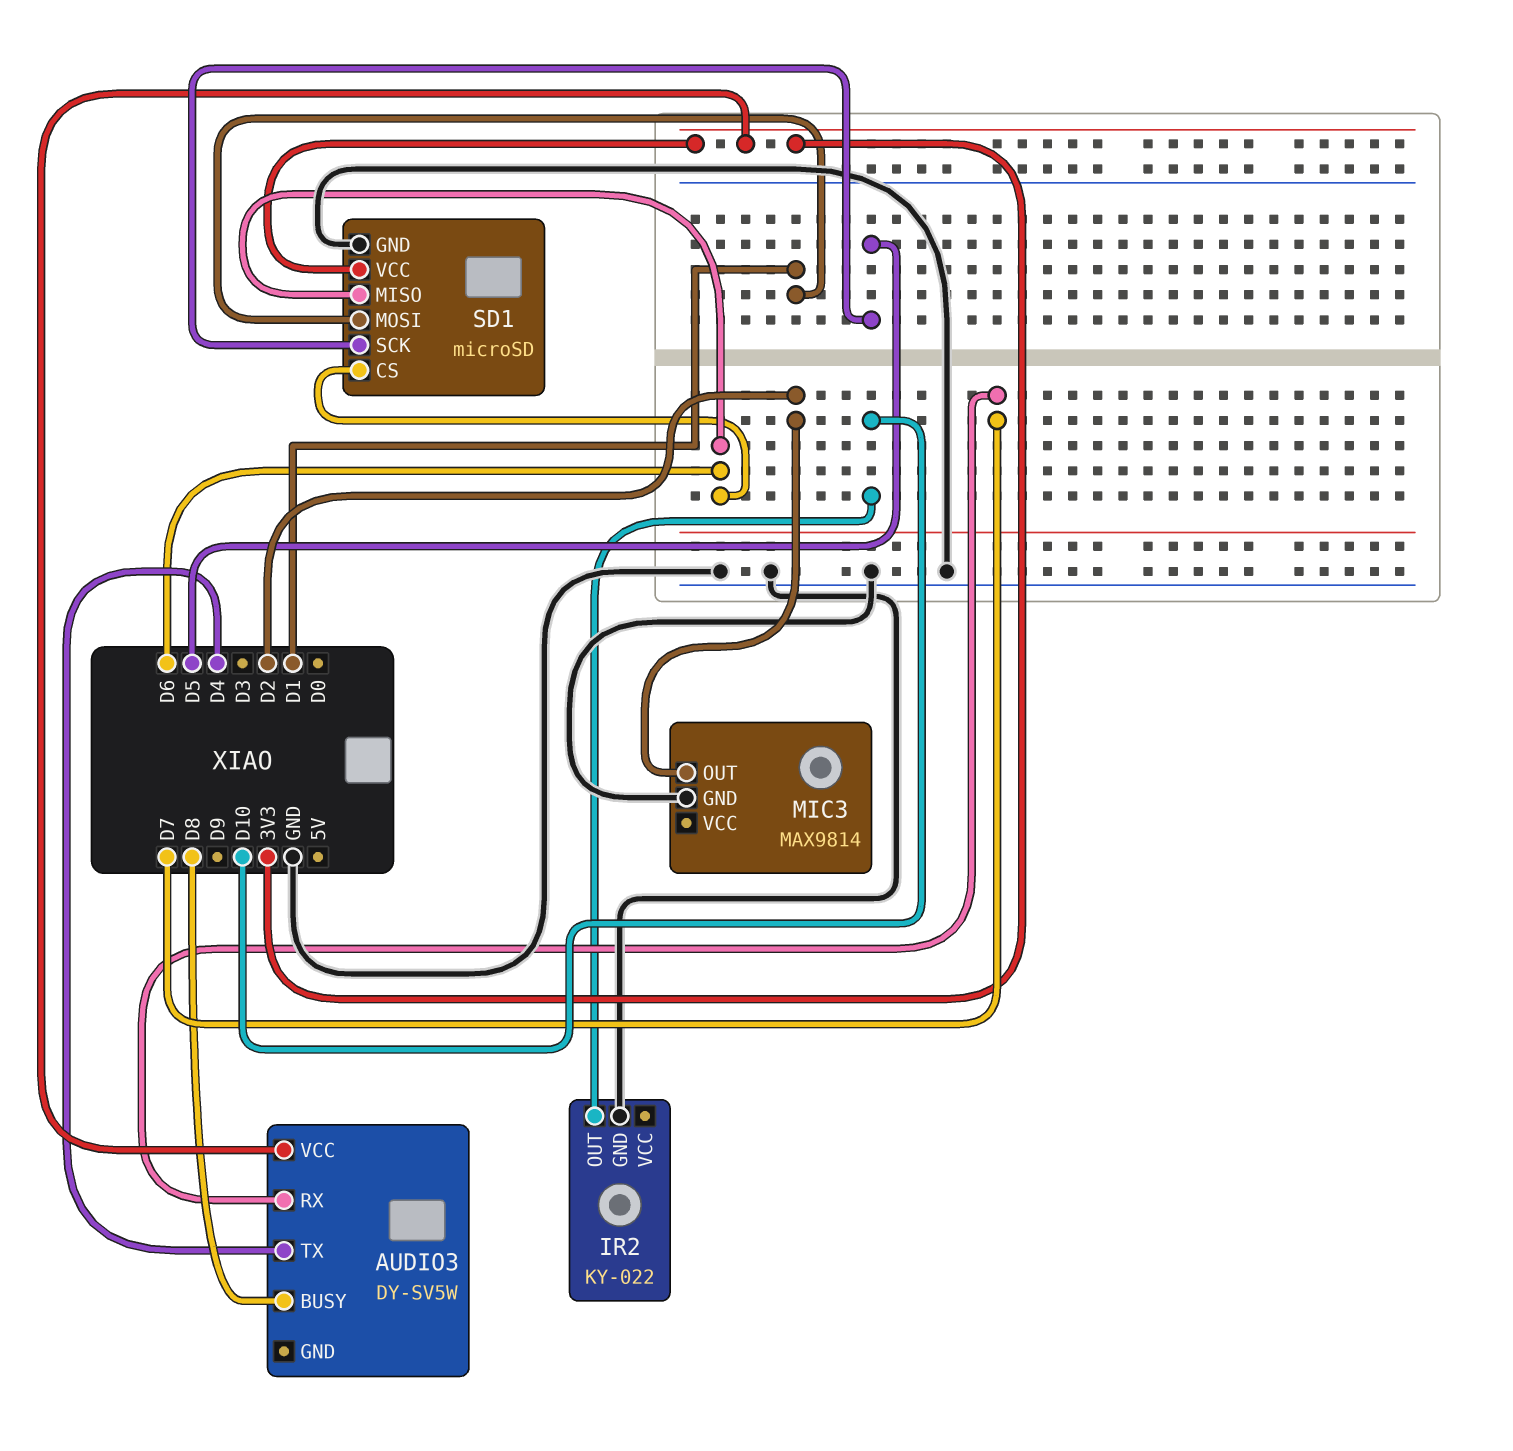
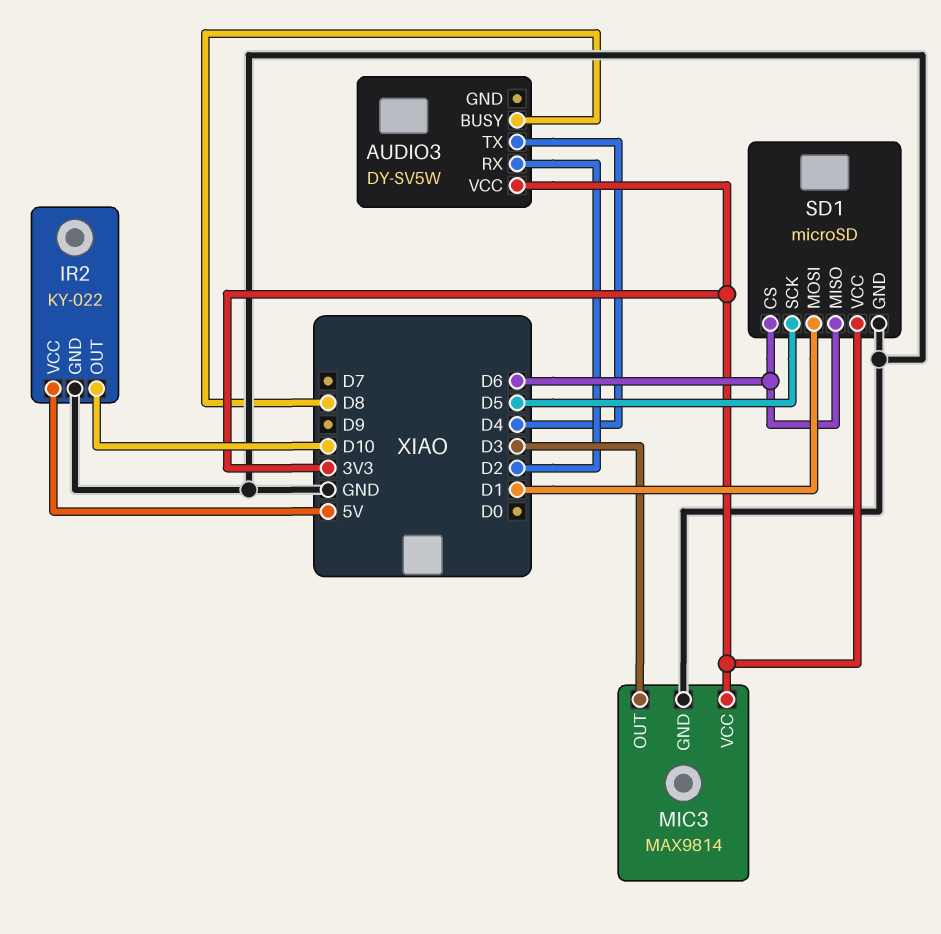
AUDIO3 pin RX: D7 -> D2
IR2 pin VCC: none -> 5V
MIC3 pin OUT: D2 -> D3
MIC3 pin VCC: none -> 3V3

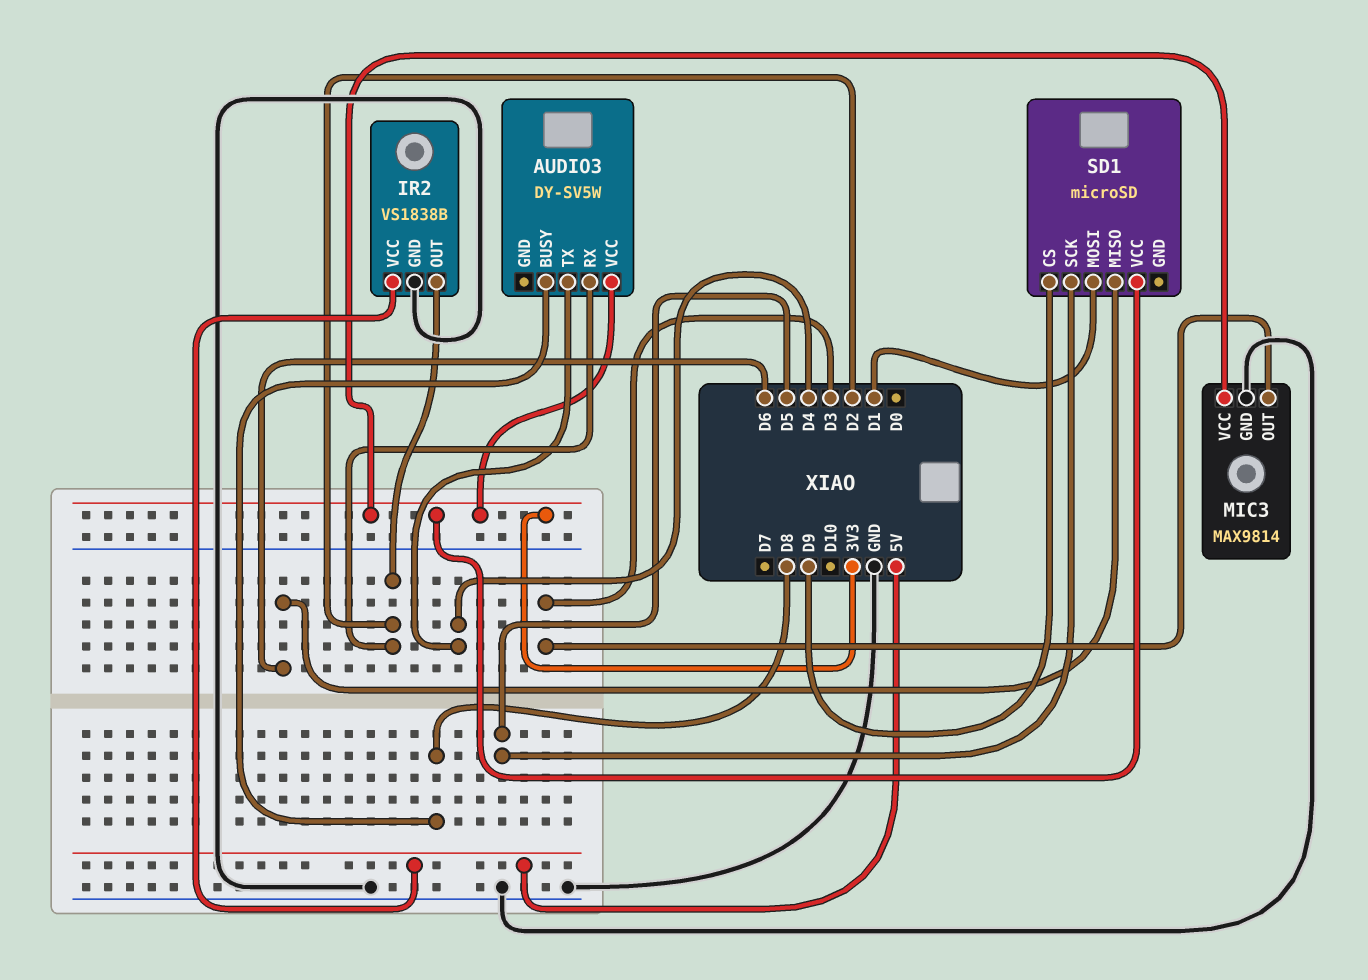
IR2: KY-022 -> VS1838B
IR2 pin OUT: D10 -> D2
SD1 pin CS: D6 -> D9
SD1 pin GND: GND -> none

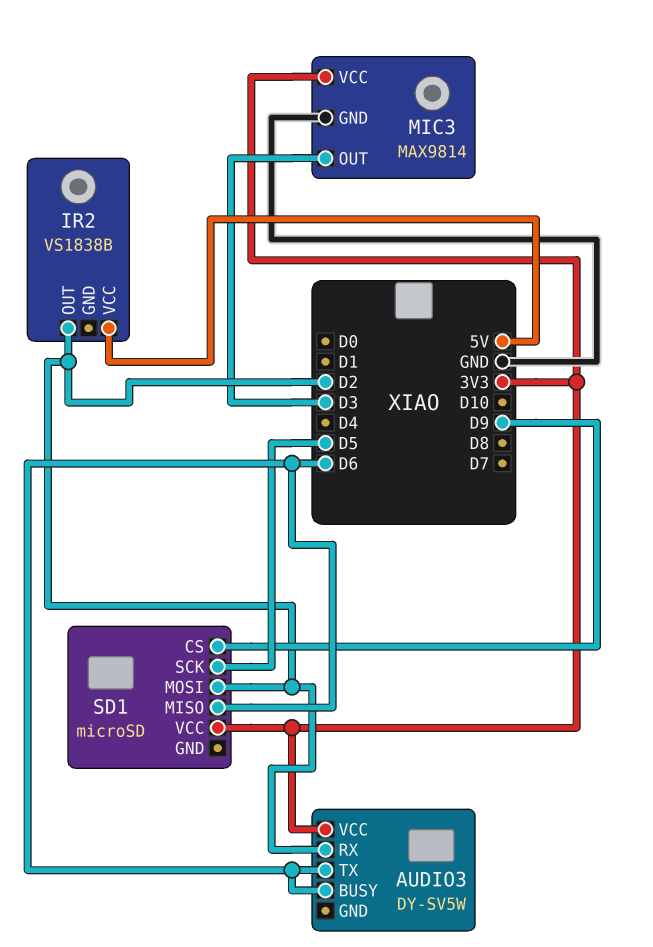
AUDIO3 pin BUSY: D8 -> D6
AUDIO3 pin TX: D4 -> D6
IR2 pin GND: GND -> none
SD1 pin MOSI: D1 -> D2

